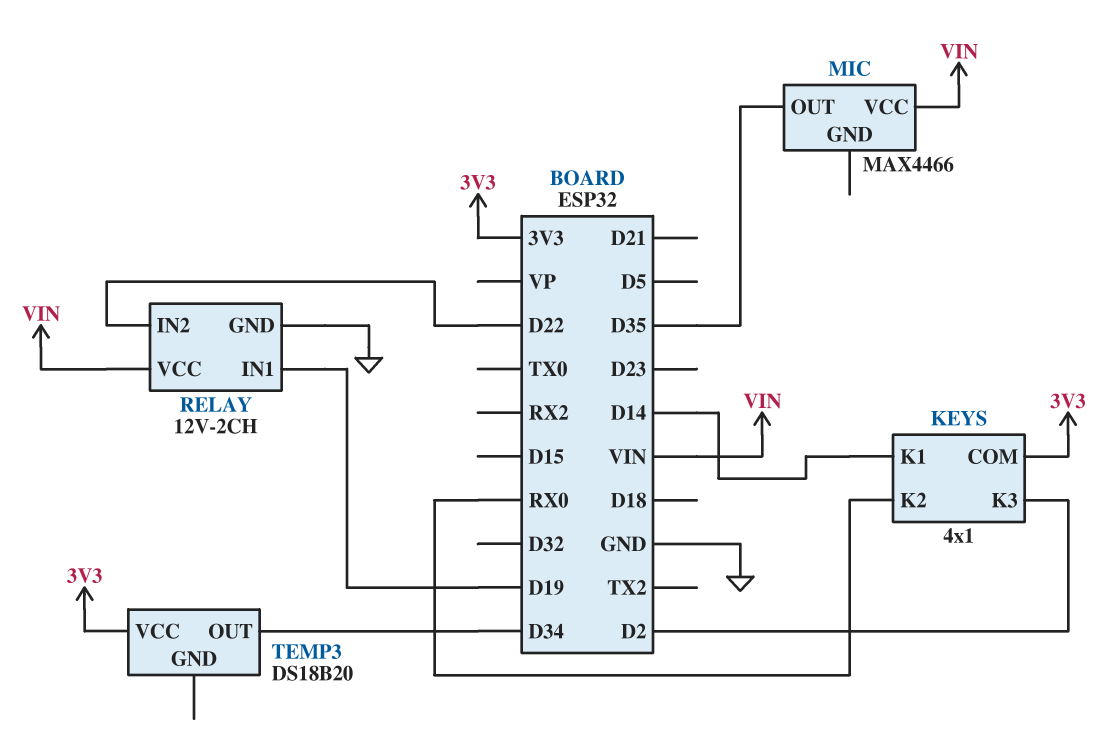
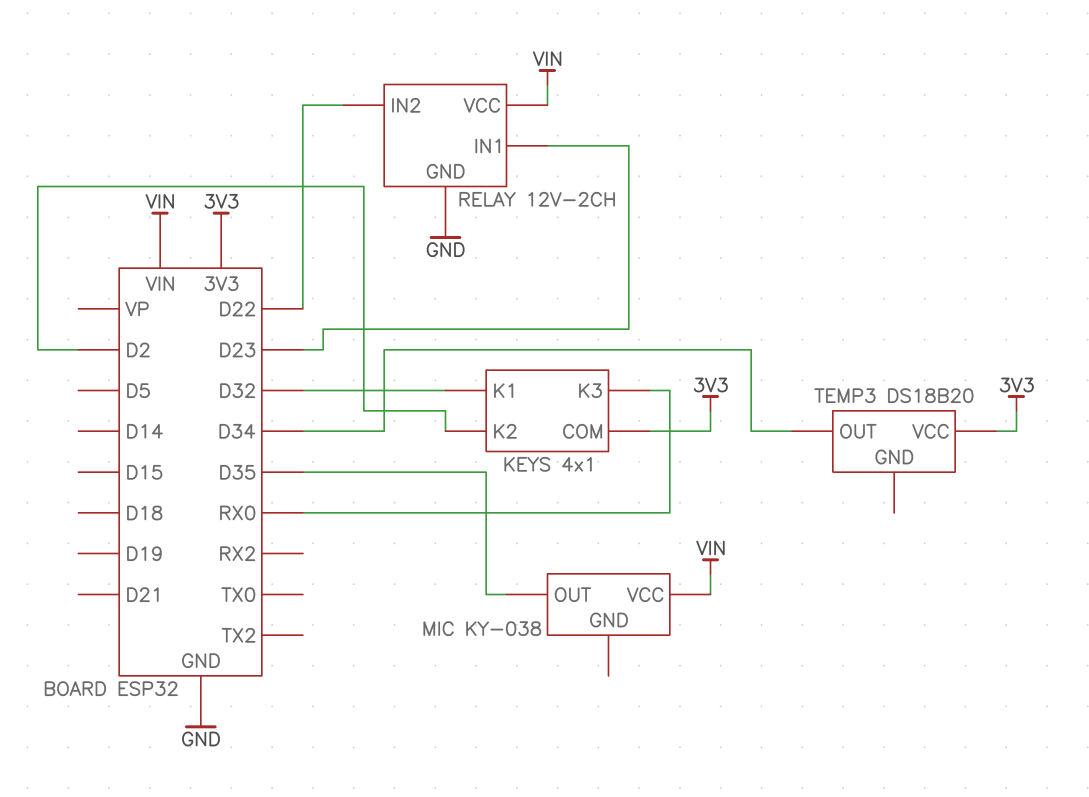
KEYS pin K1: D14 -> D32
KEYS pin K2: RX0 -> D2
KEYS pin K3: D2 -> RX0
MIC: MAX4466 -> KY-038
RELAY pin IN1: D19 -> D23

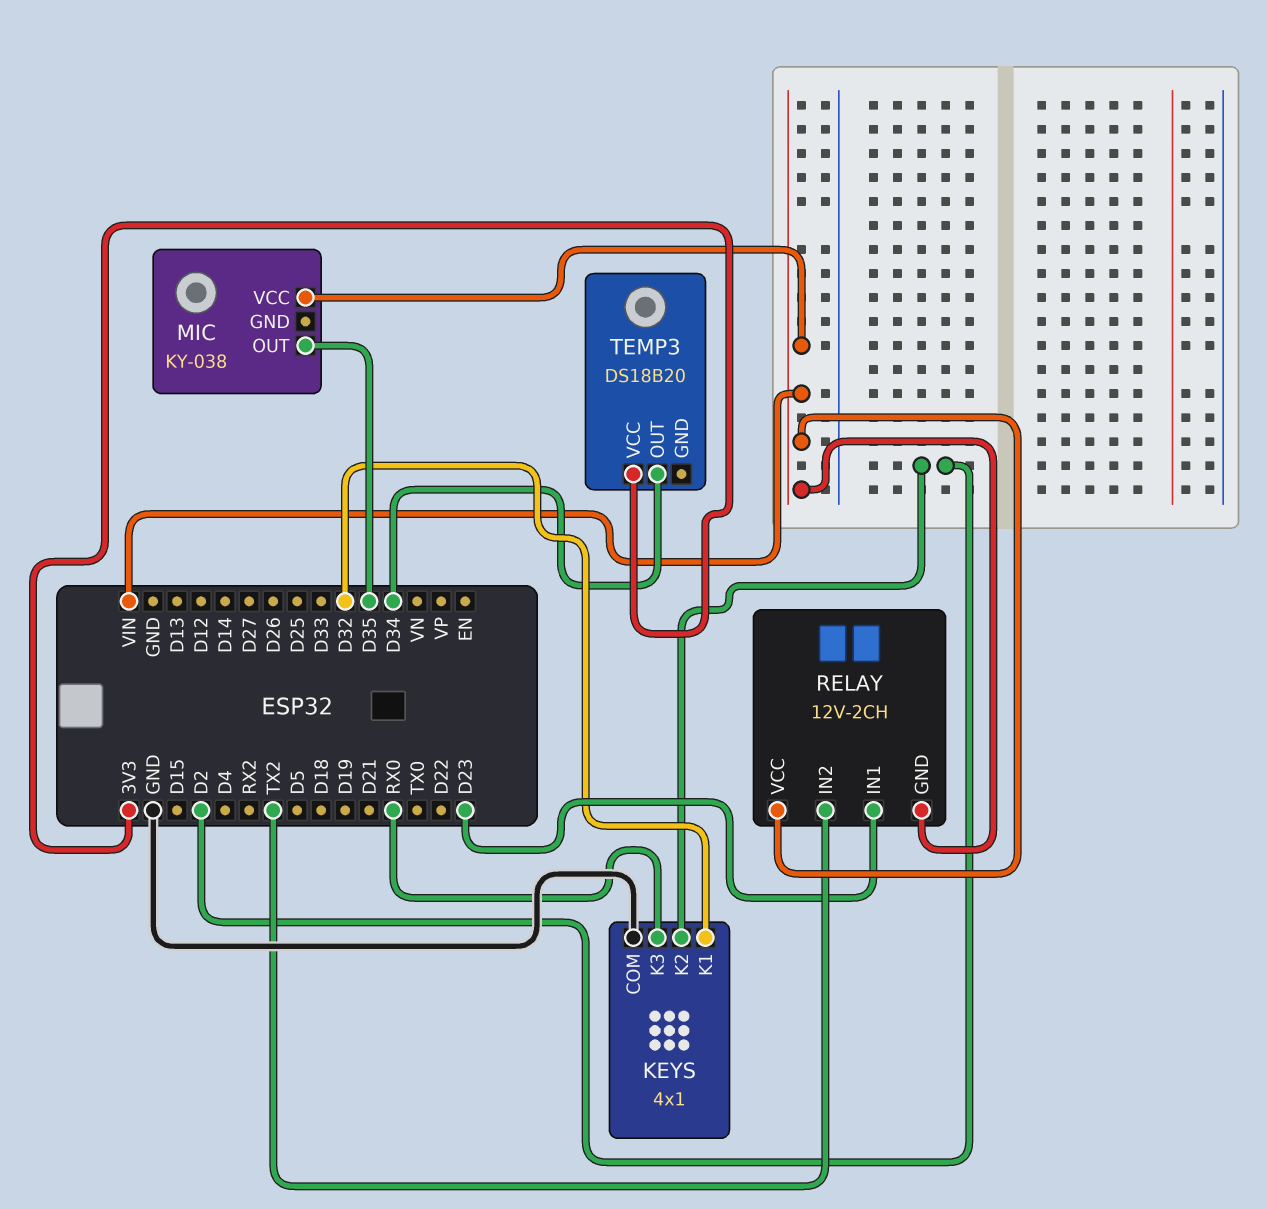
KEYS pin COM: 3V3 -> GND
RELAY pin GND: GND -> VIN
RELAY pin IN2: D22 -> TX2

